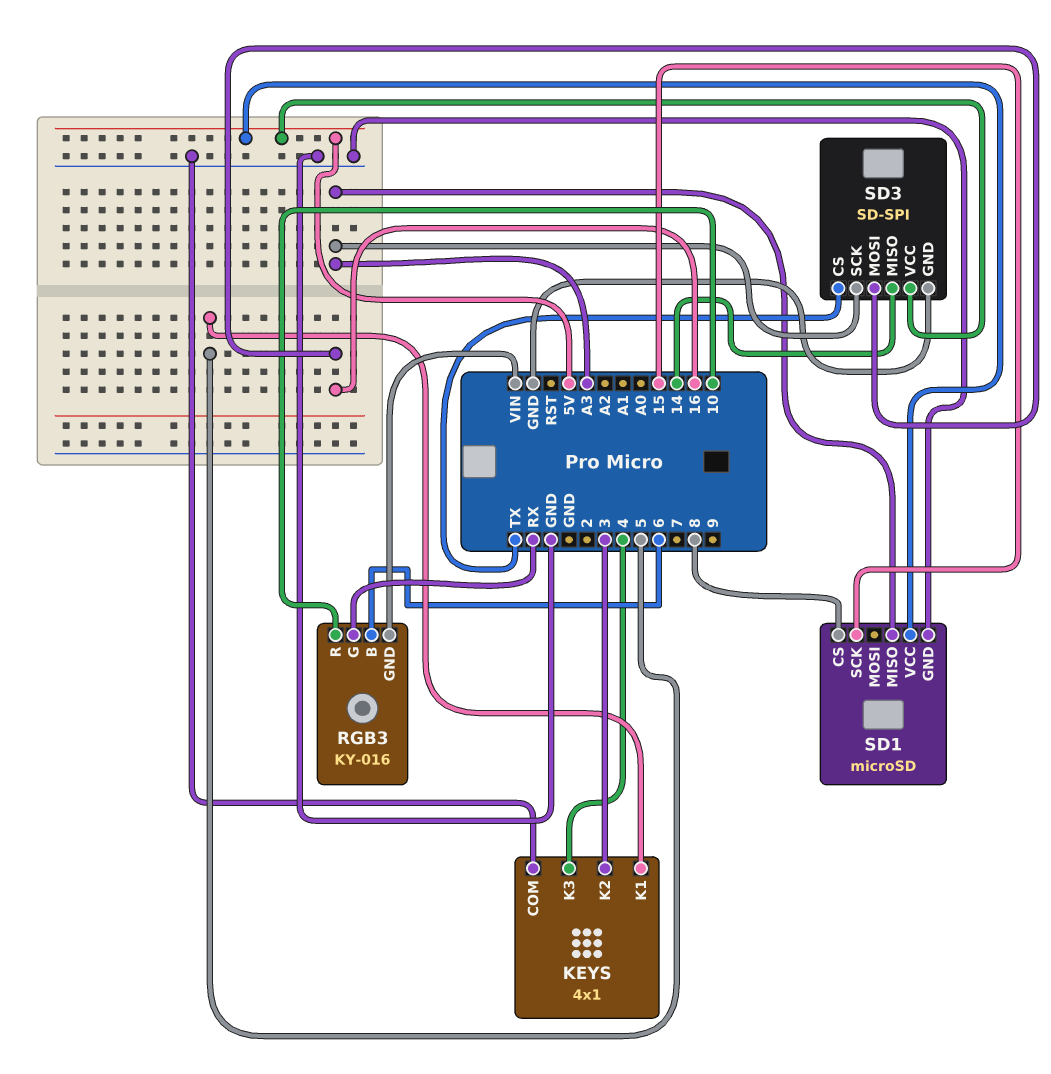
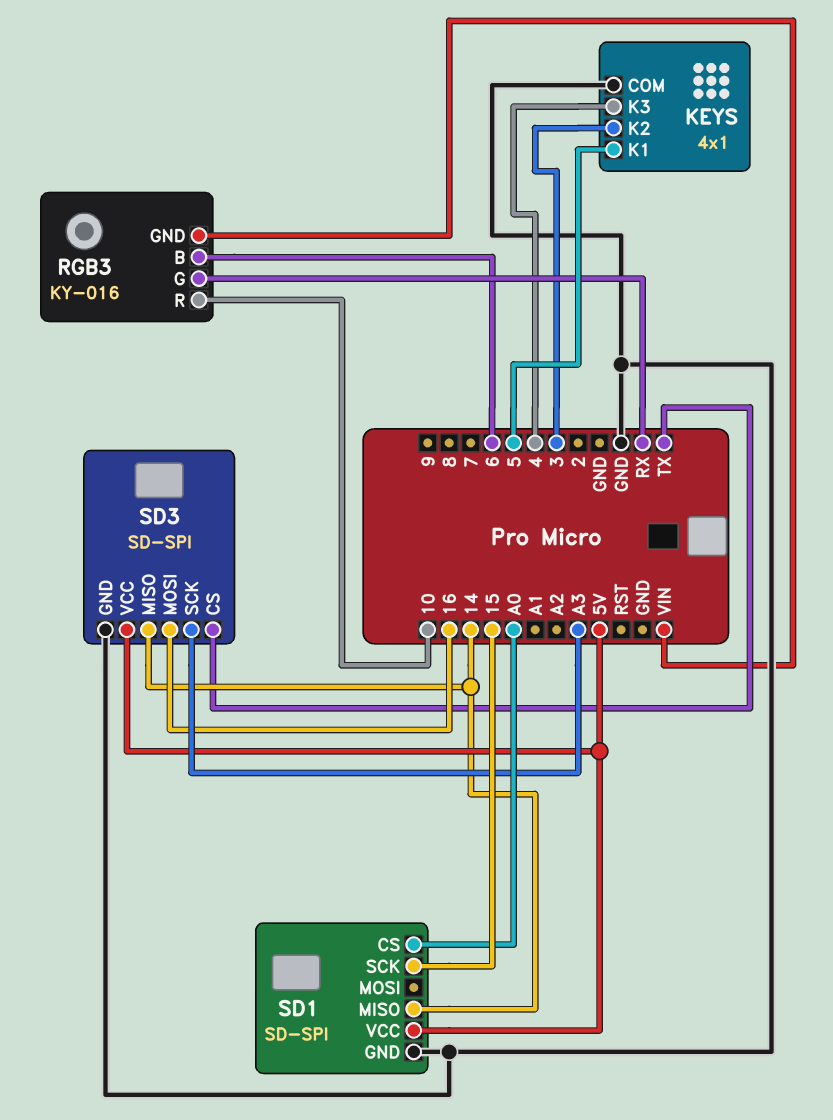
SD1: microSD -> SD-SPI
SD1 pin CS: 8 -> A0
SD1 pin MISO: A3 -> 14

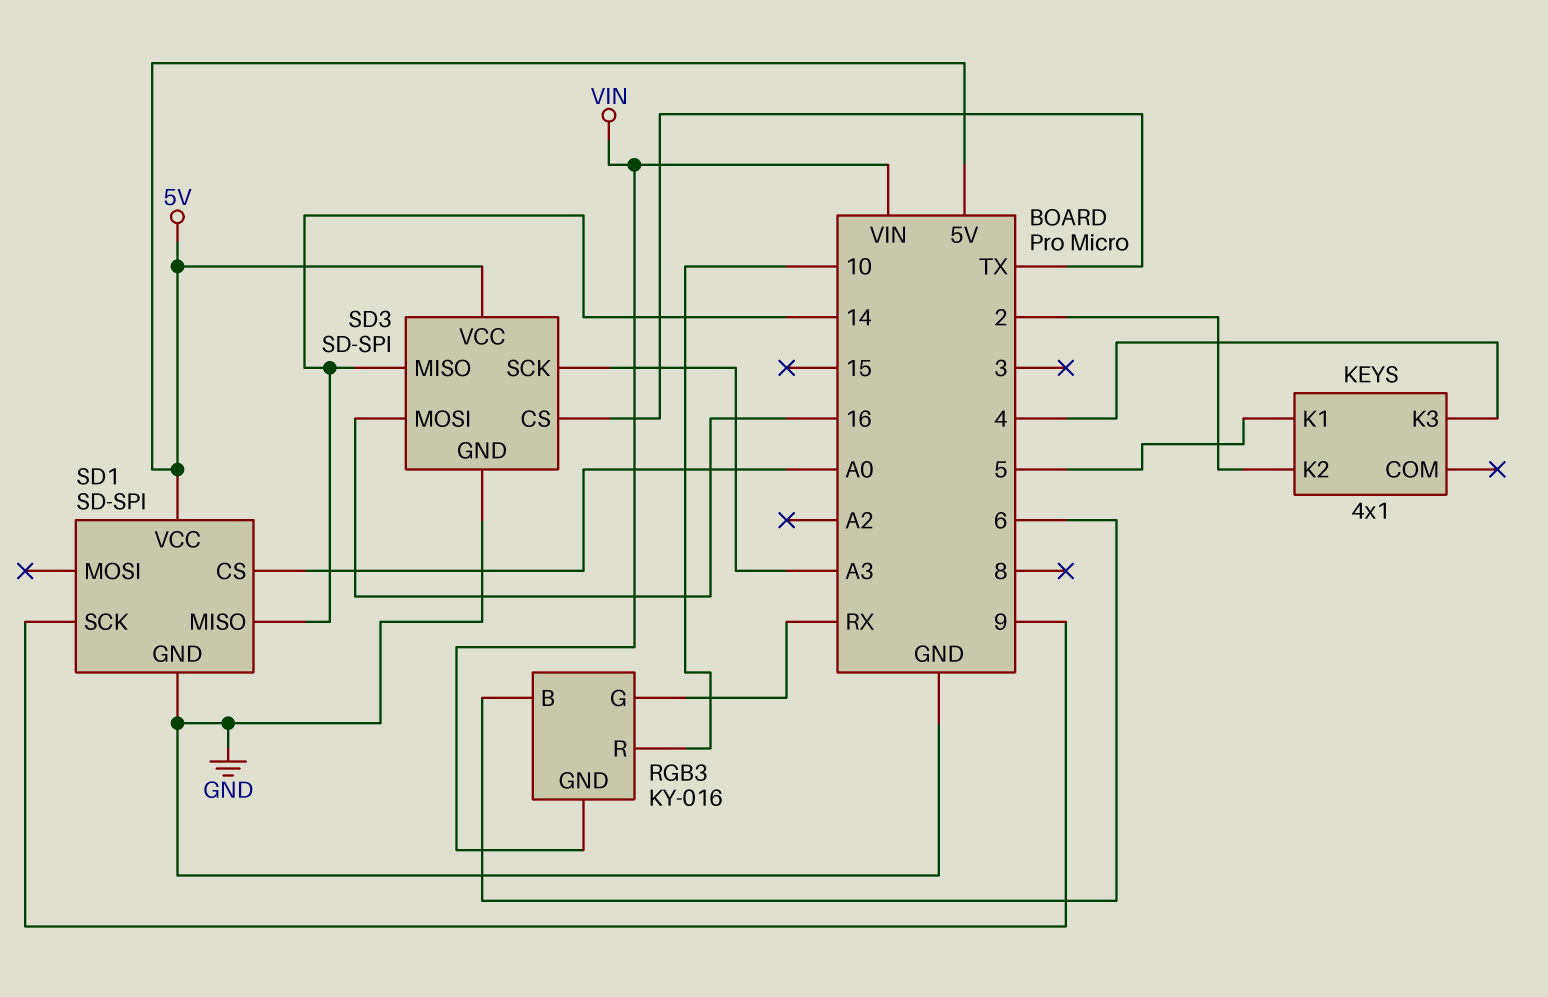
KEYS pin COM: GND -> none
KEYS pin K2: 3 -> 2
SD1 pin SCK: 15 -> 9

